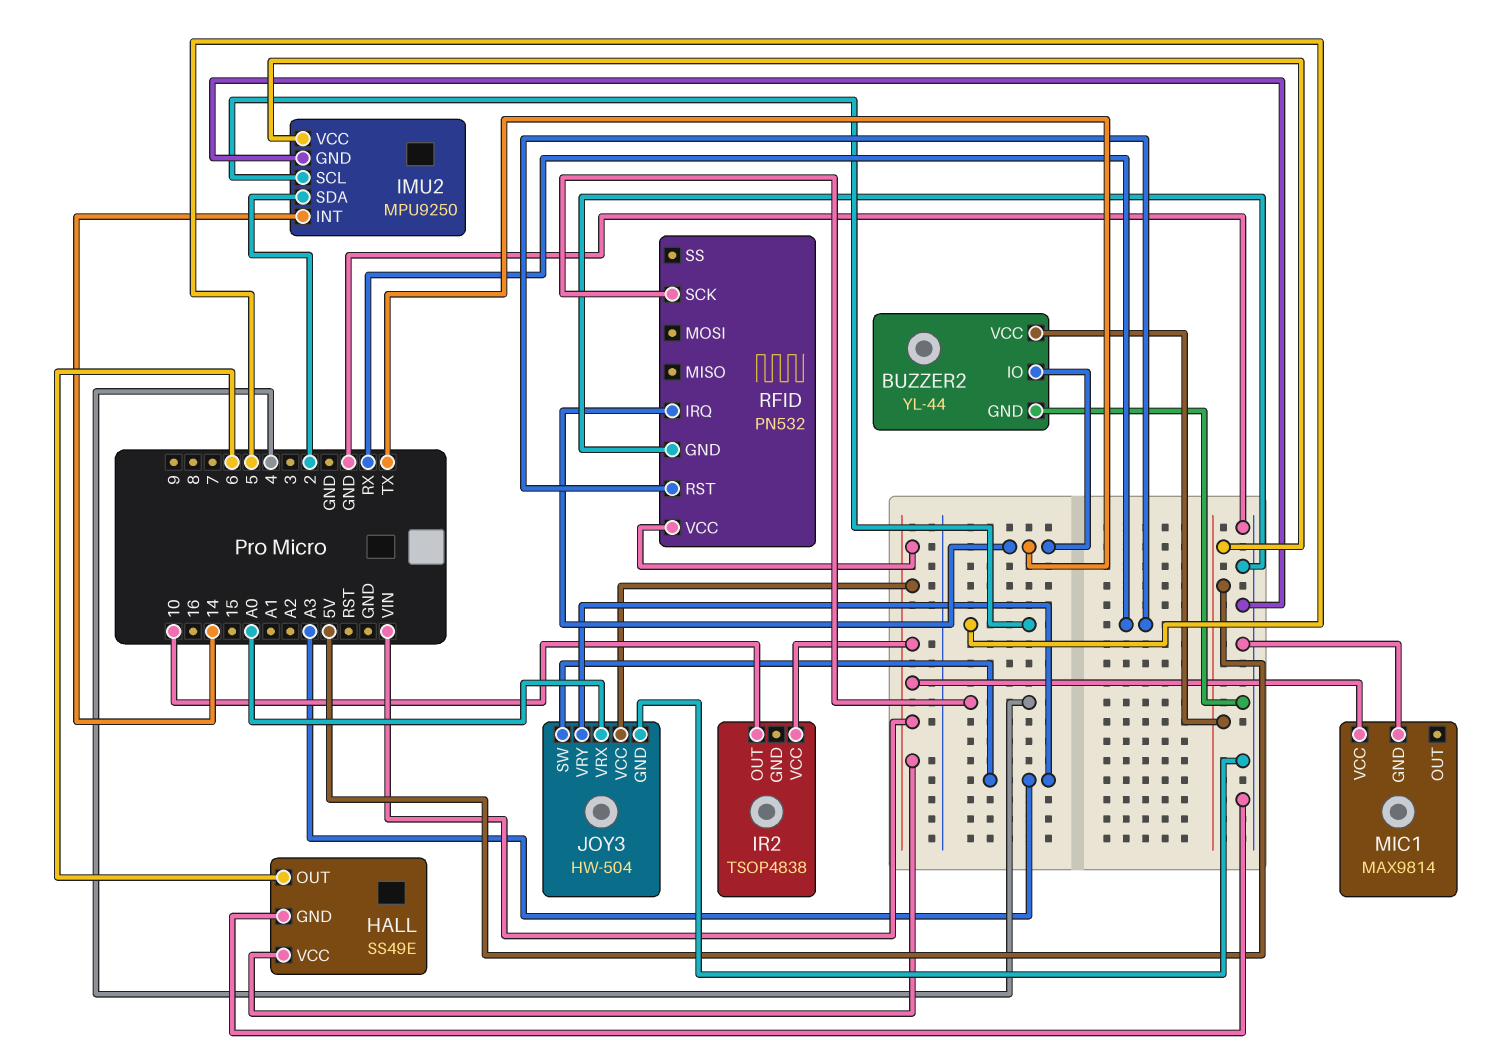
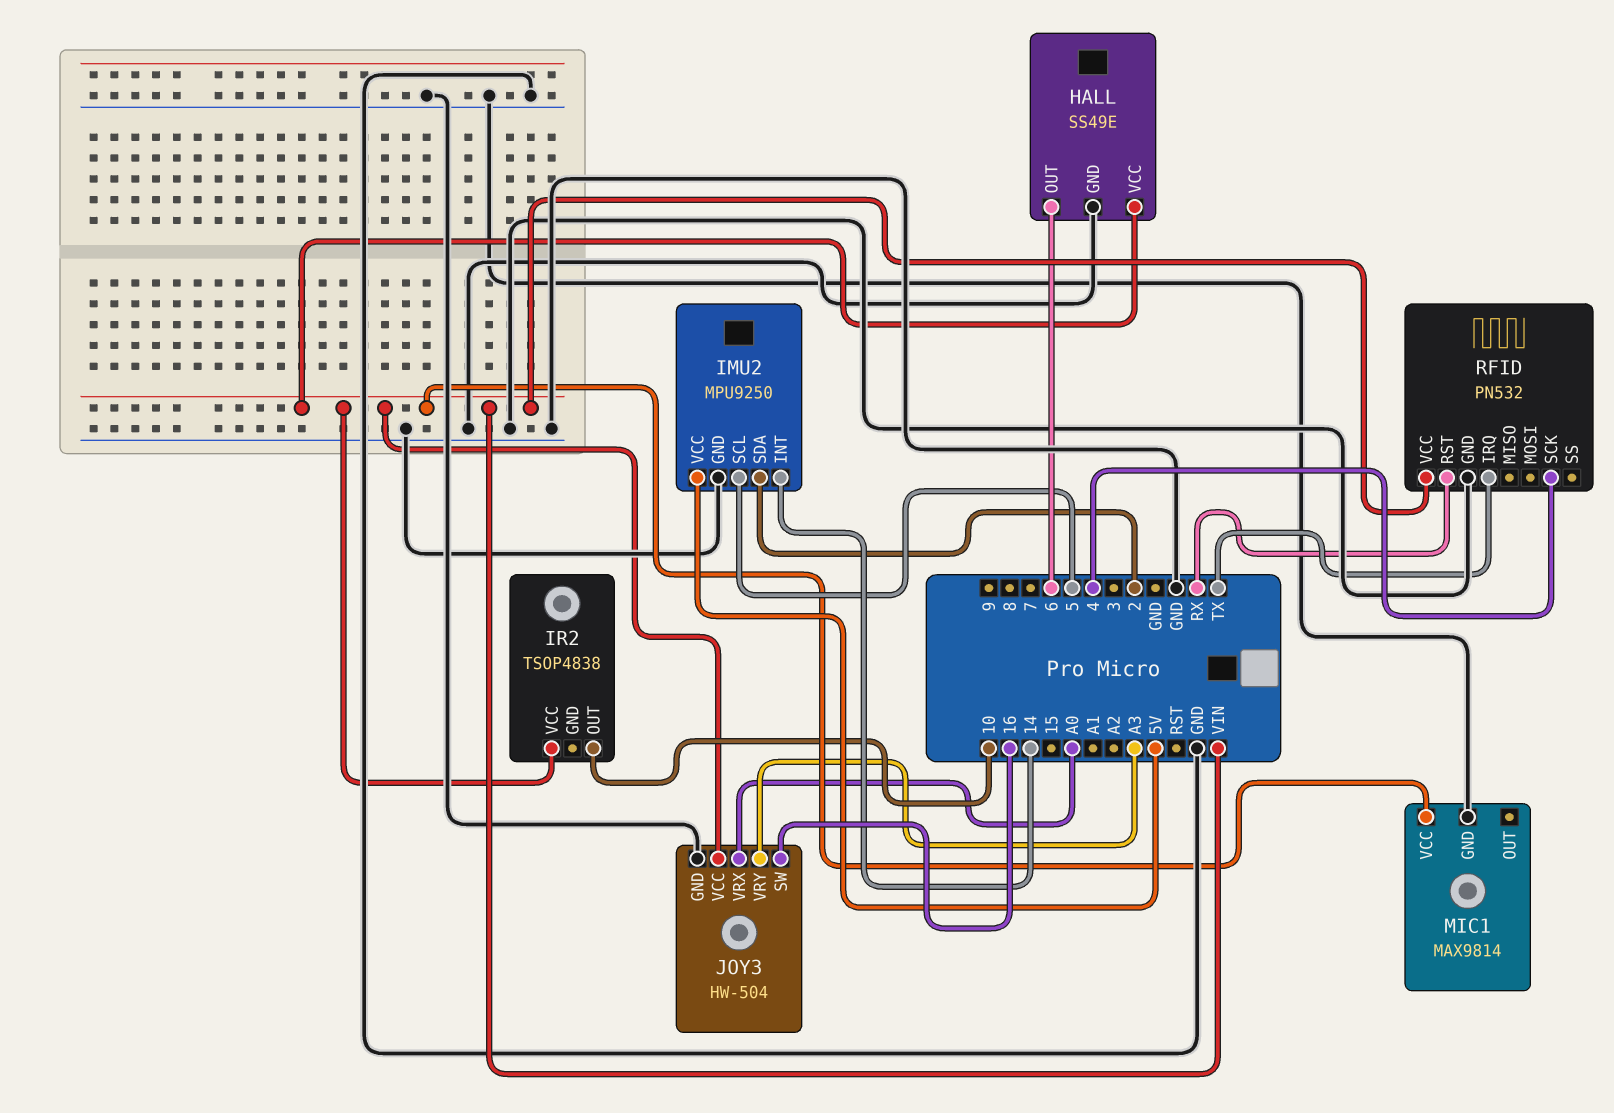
BUZZER2: YL-44 -> none
BUZZER2 pin GND: GND -> none
BUZZER2 pin IO: TX -> none
BUZZER2 pin VCC: 5V -> none
JOY3 pin SW: A3 -> 16

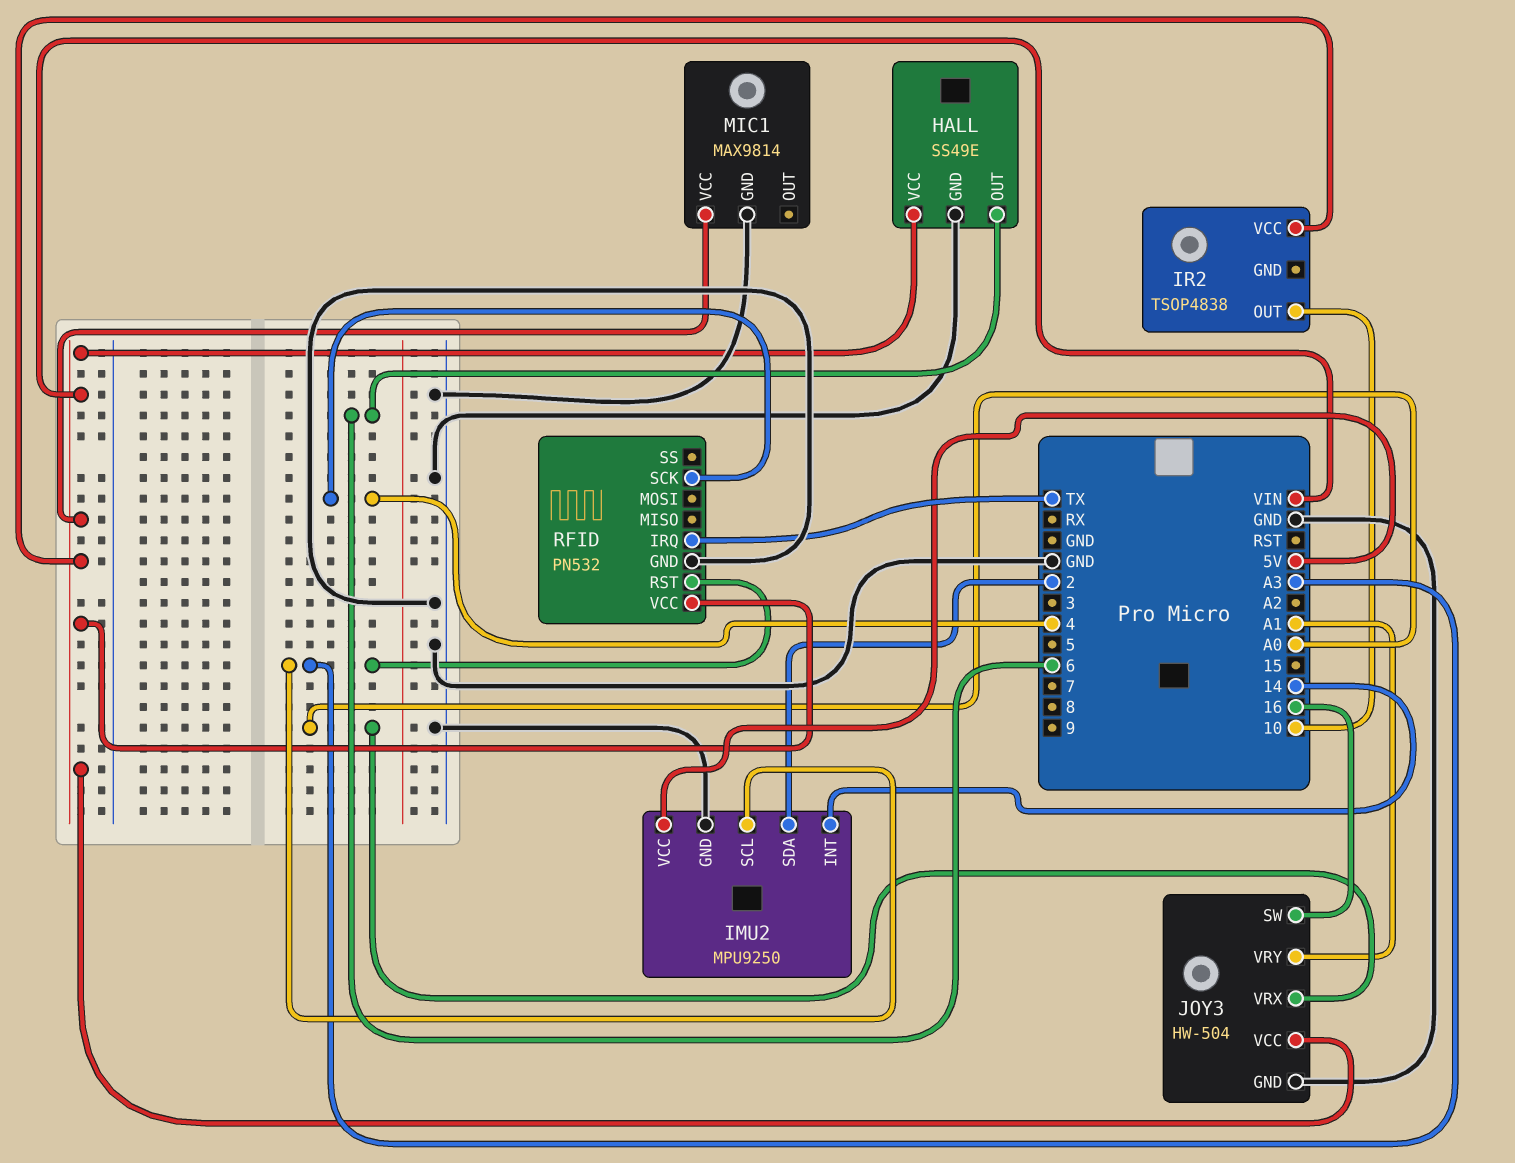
IMU2 pin SCL: 5 -> A3
JOY3 pin VRY: A3 -> A1
RFID pin RST: RX -> A3

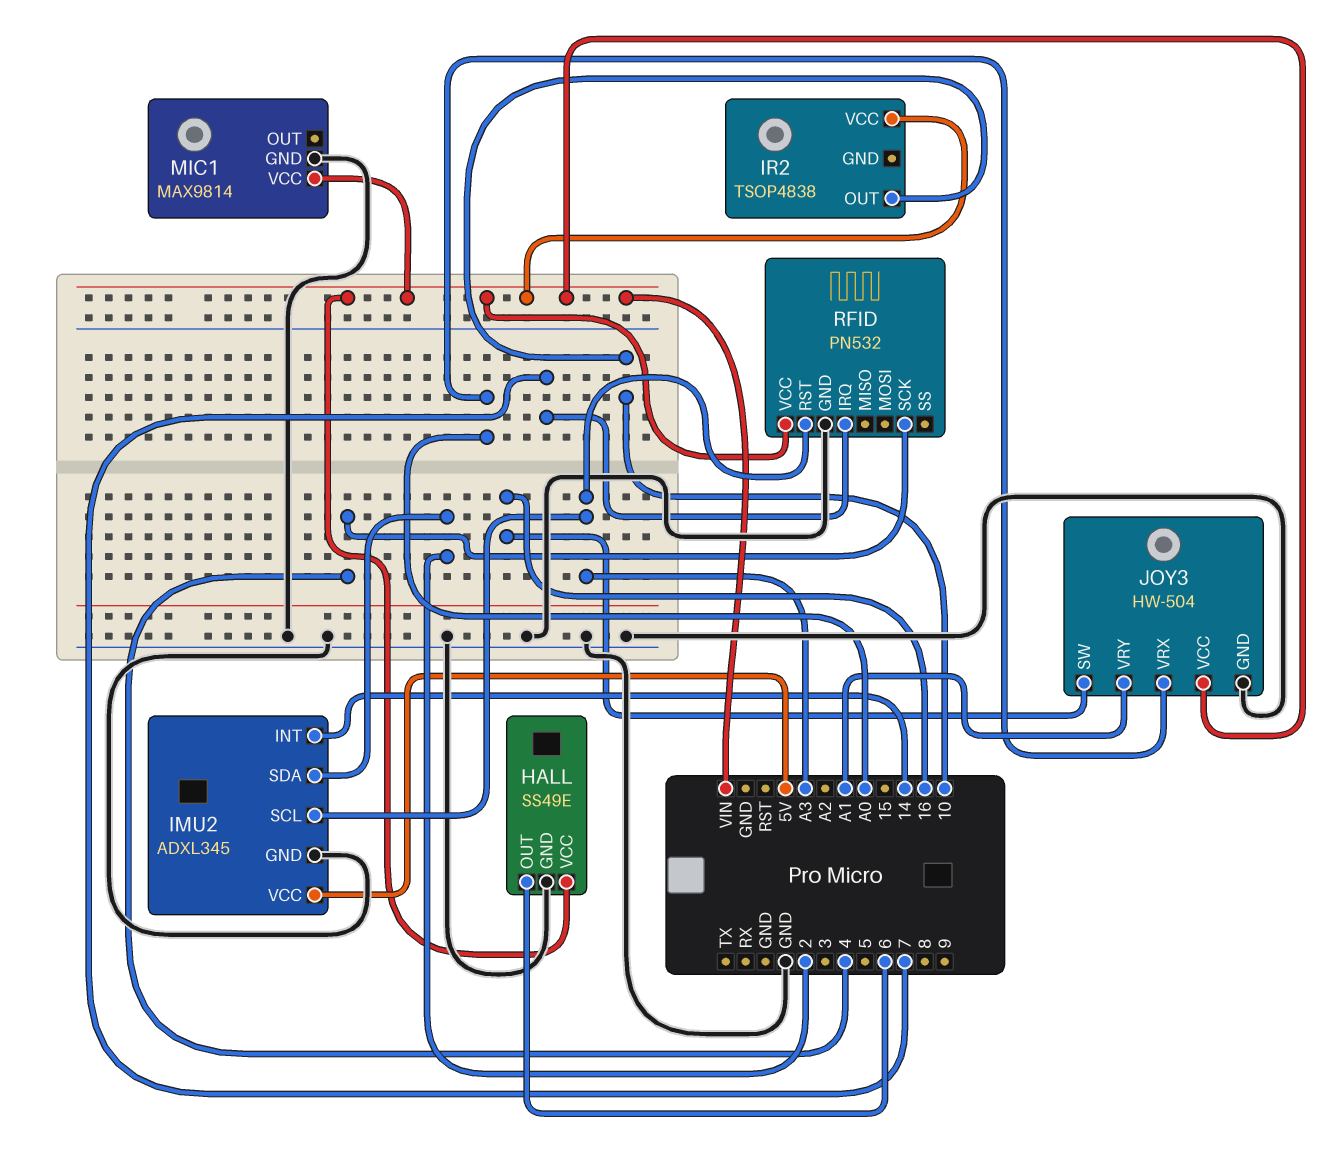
IMU2: MPU9250 -> ADXL345
RFID pin IRQ: TX -> 7

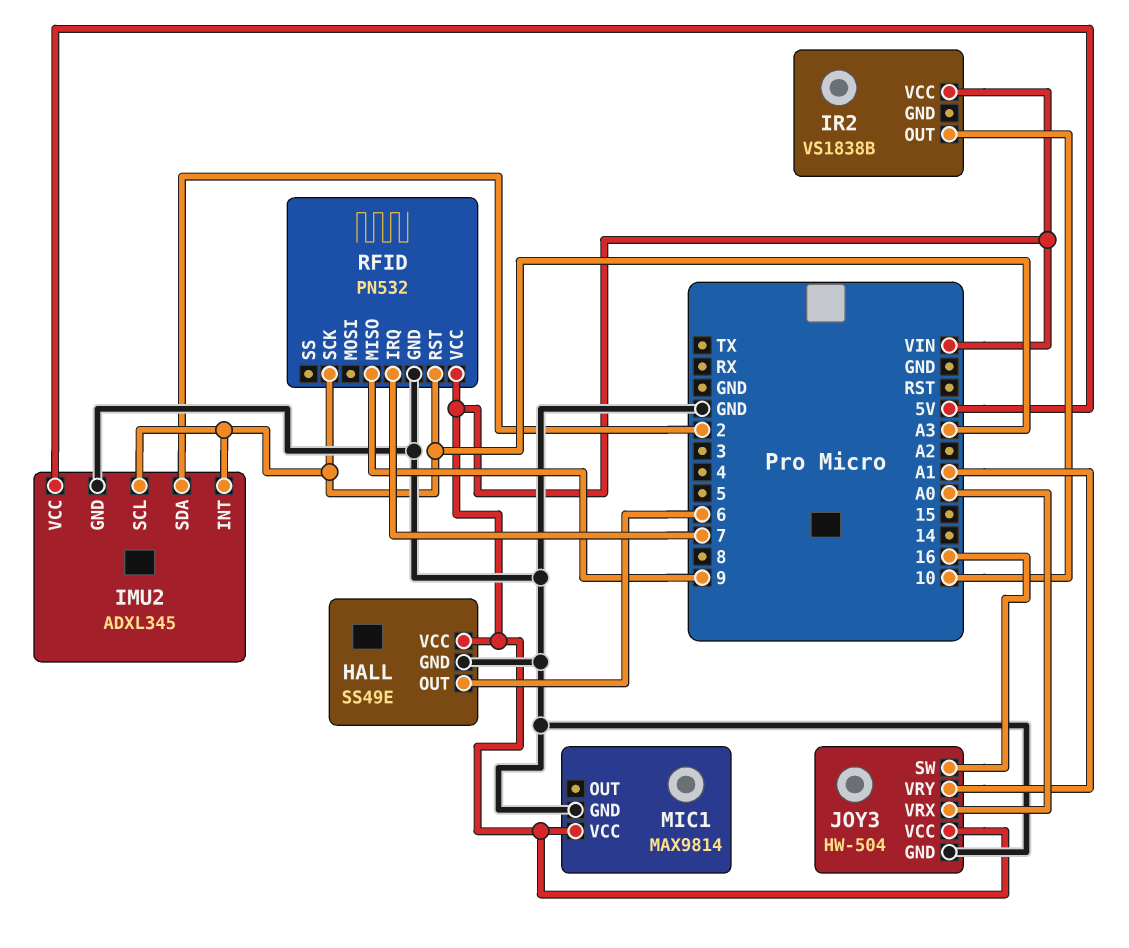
IMU2 pin INT: 14 -> A3
IR2: TSOP4838 -> VS1838B
RFID pin MISO: none -> 9
RFID pin SCK: 4 -> A3

